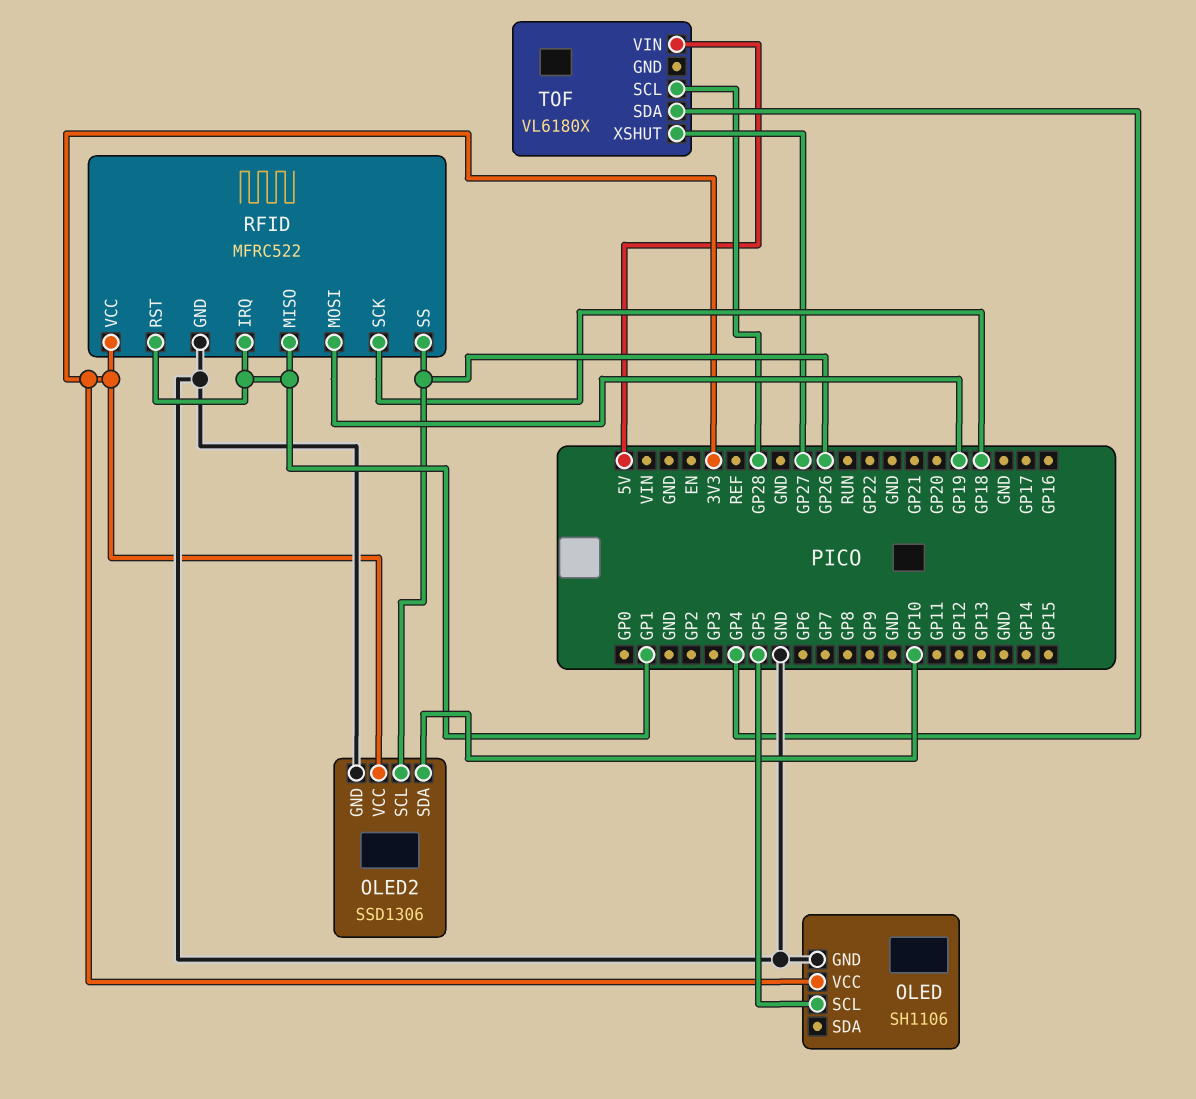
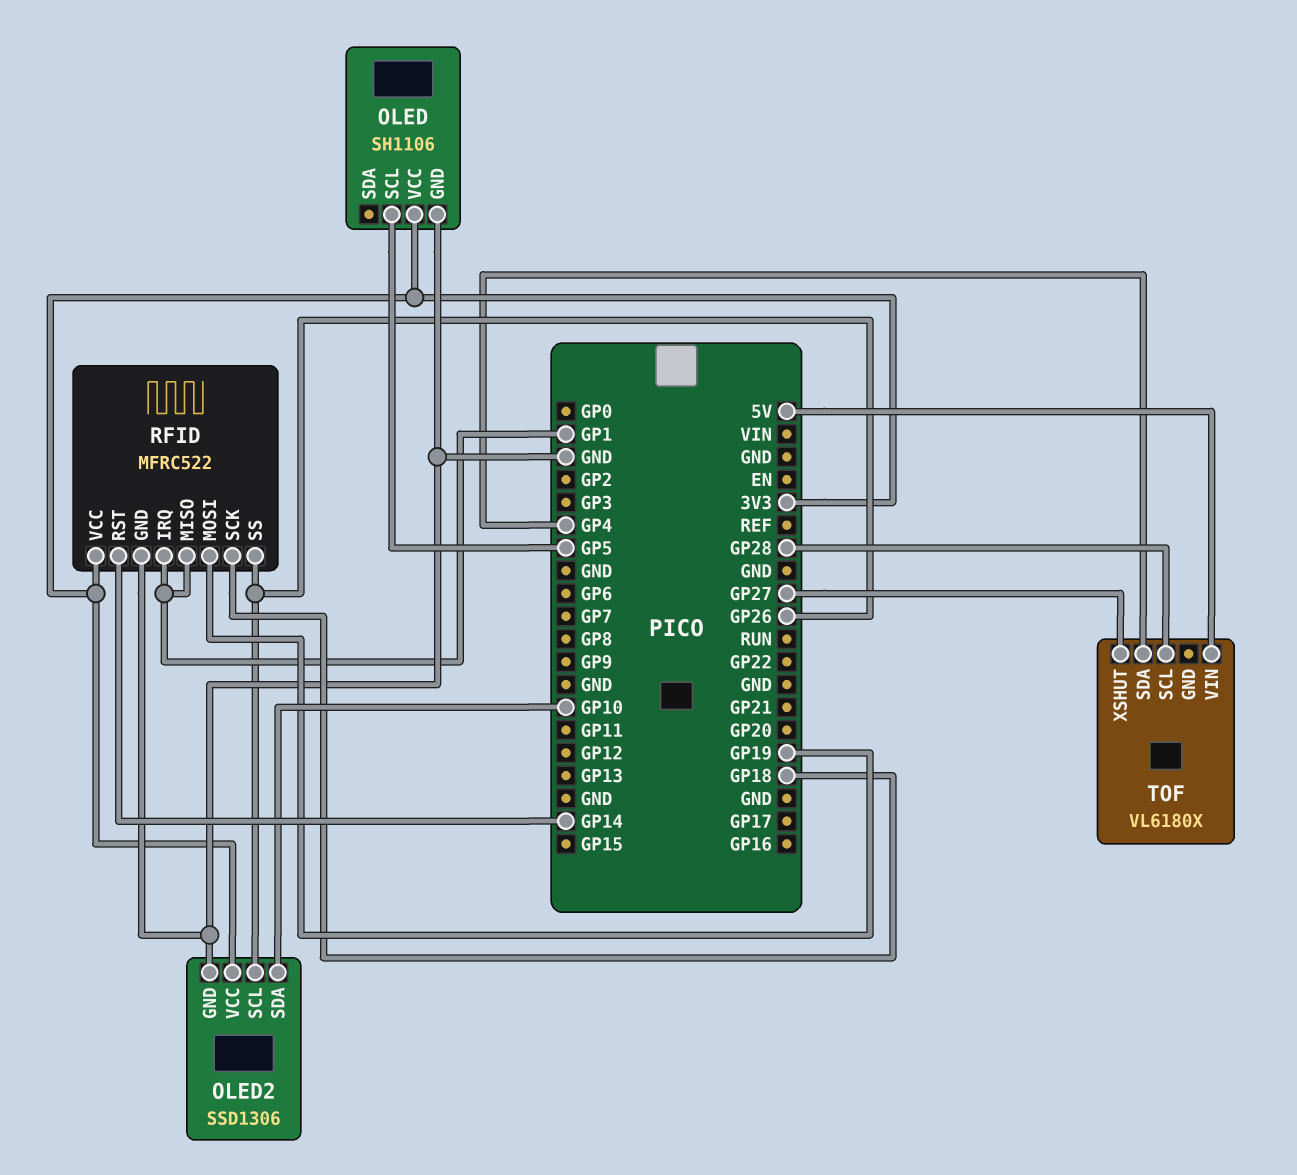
RFID pin RST: GP1 -> GP14

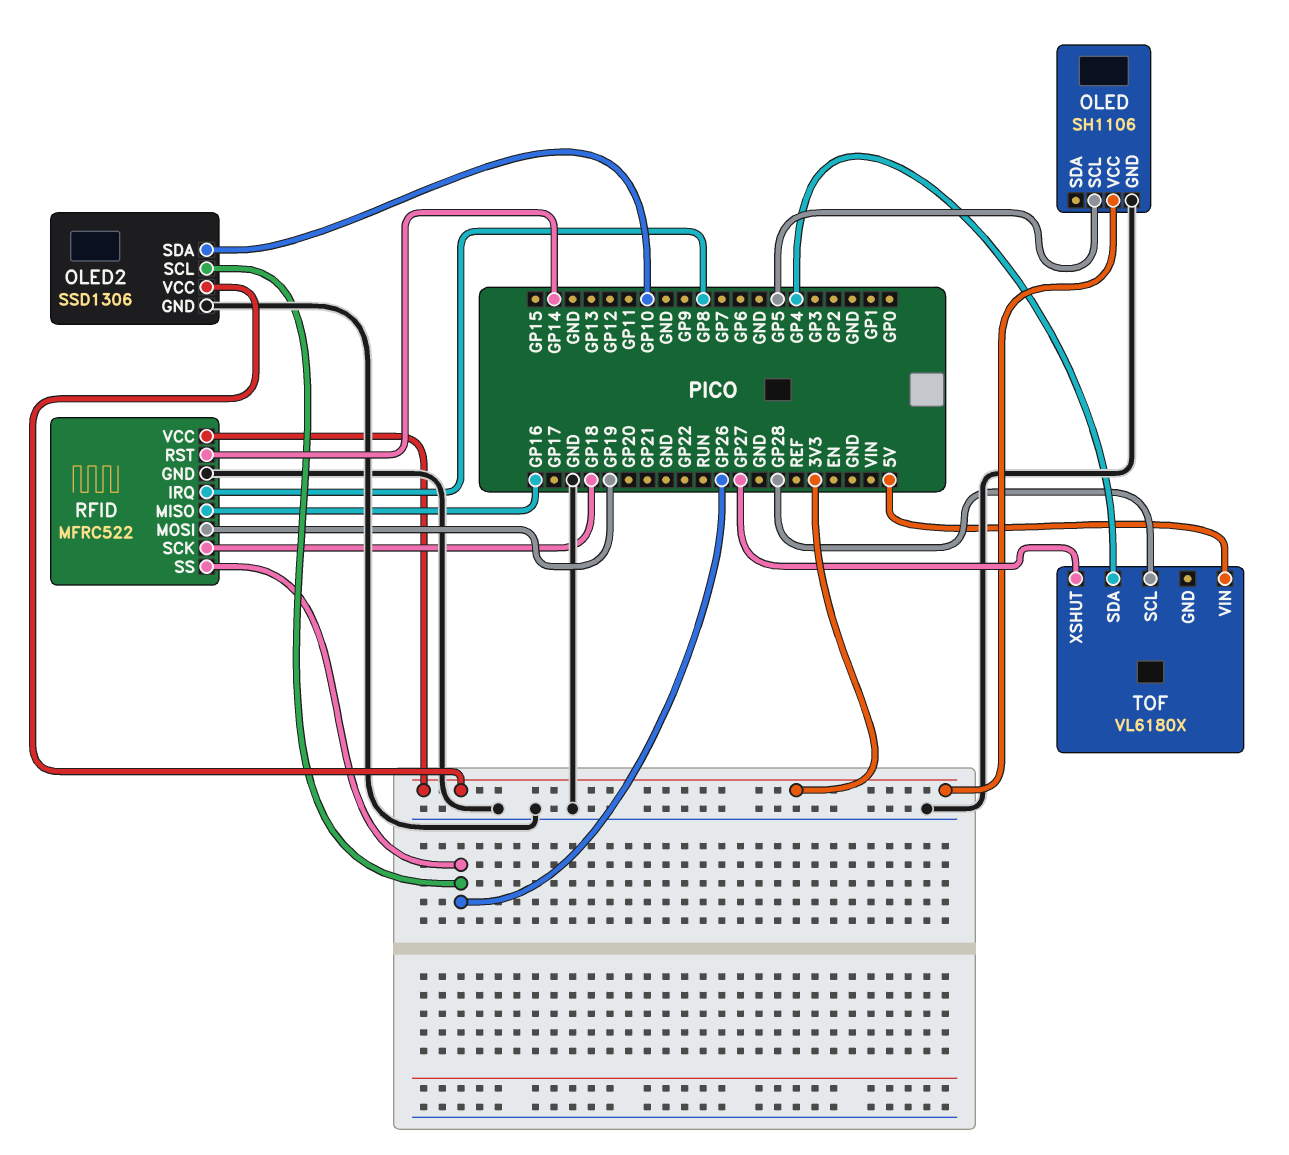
RFID pin IRQ: GP1 -> GP8
RFID pin MISO: GP1 -> GP16

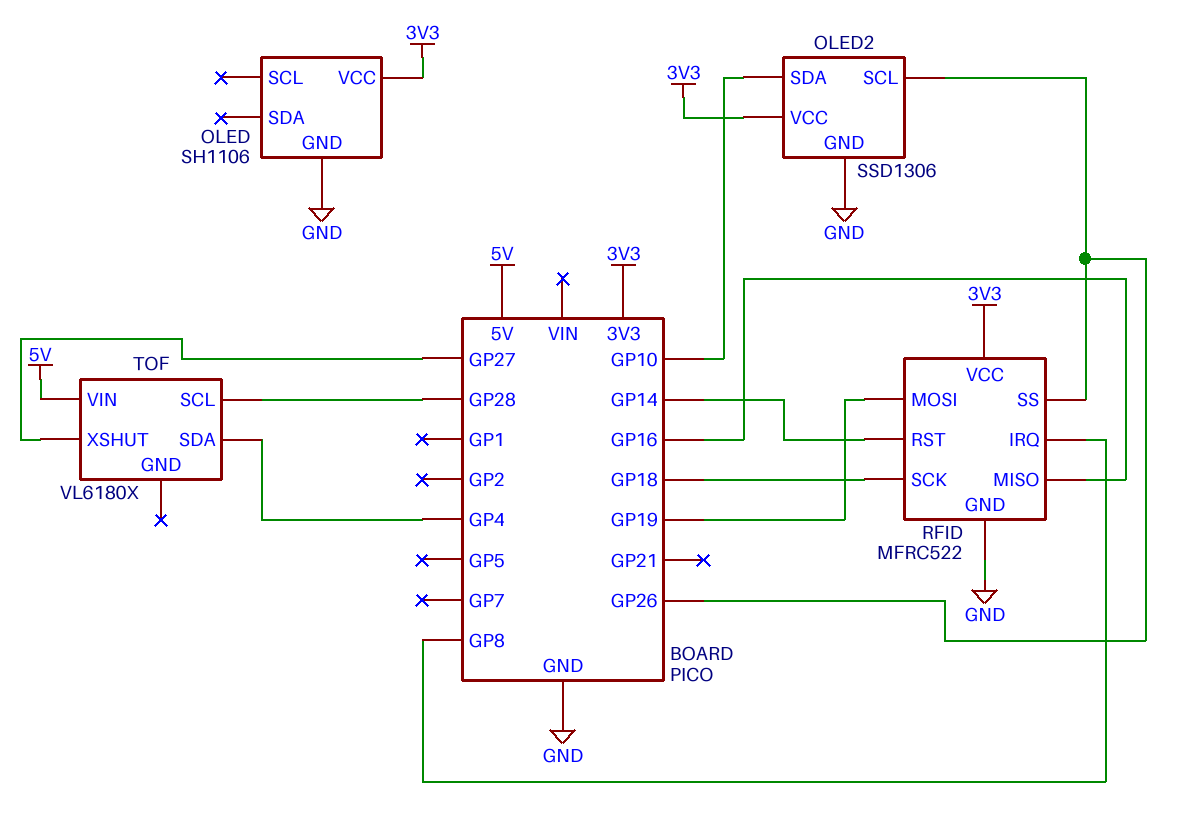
OLED pin SCL: GP5 -> none

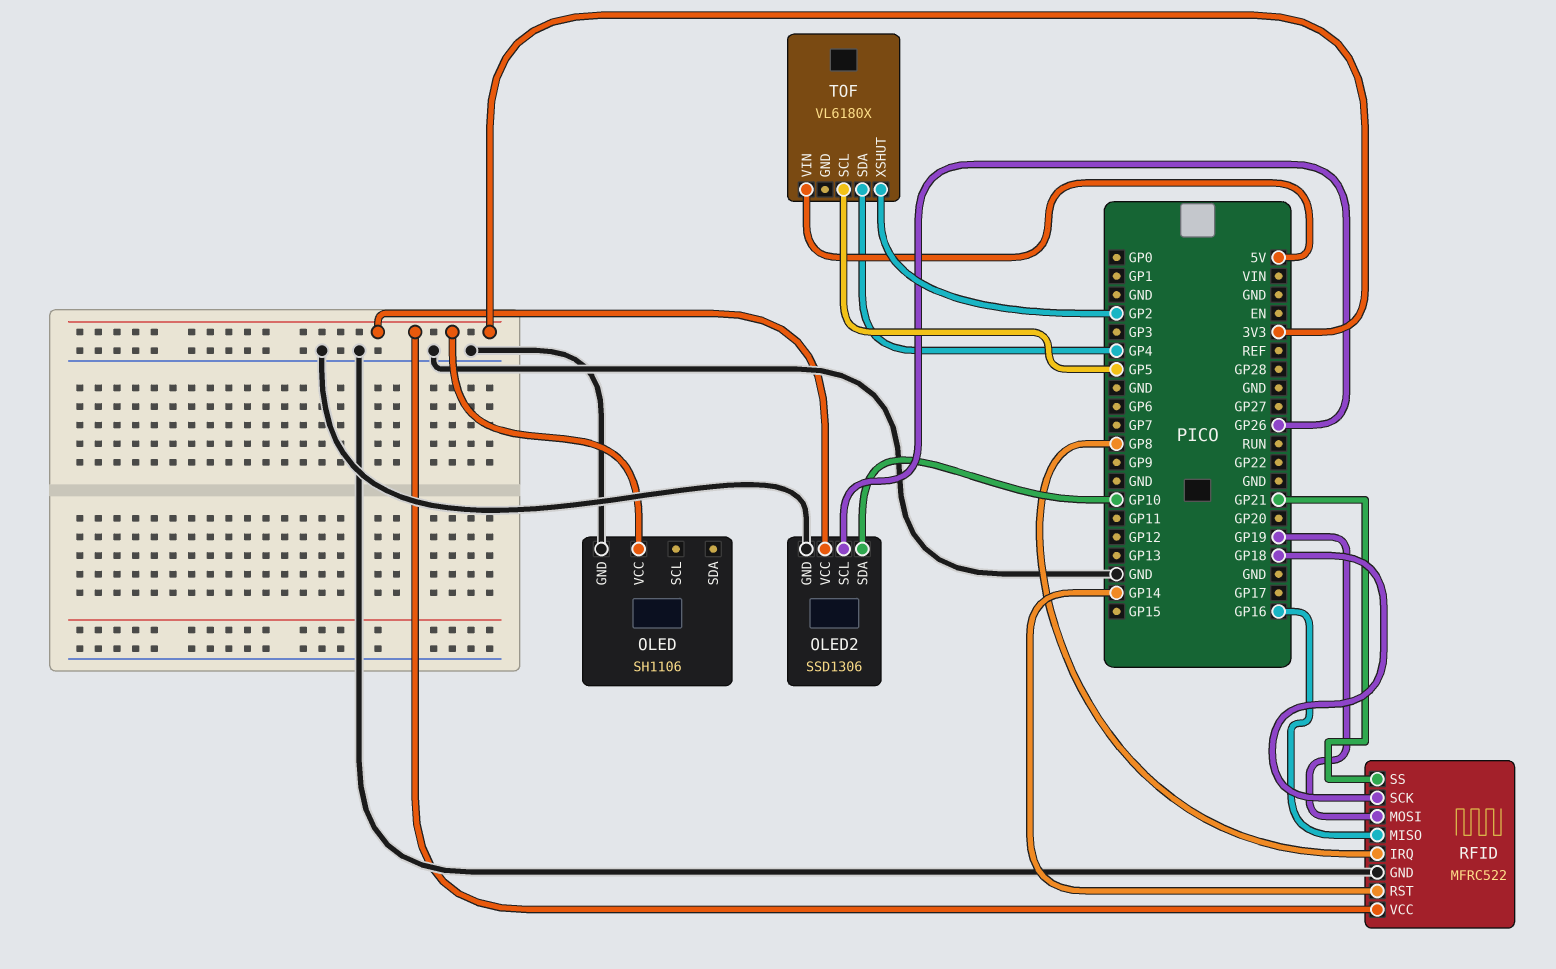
RFID pin SS: GP26 -> GP21
TOF pin SCL: GP28 -> GP5
TOF pin XSHUT: GP27 -> GP2

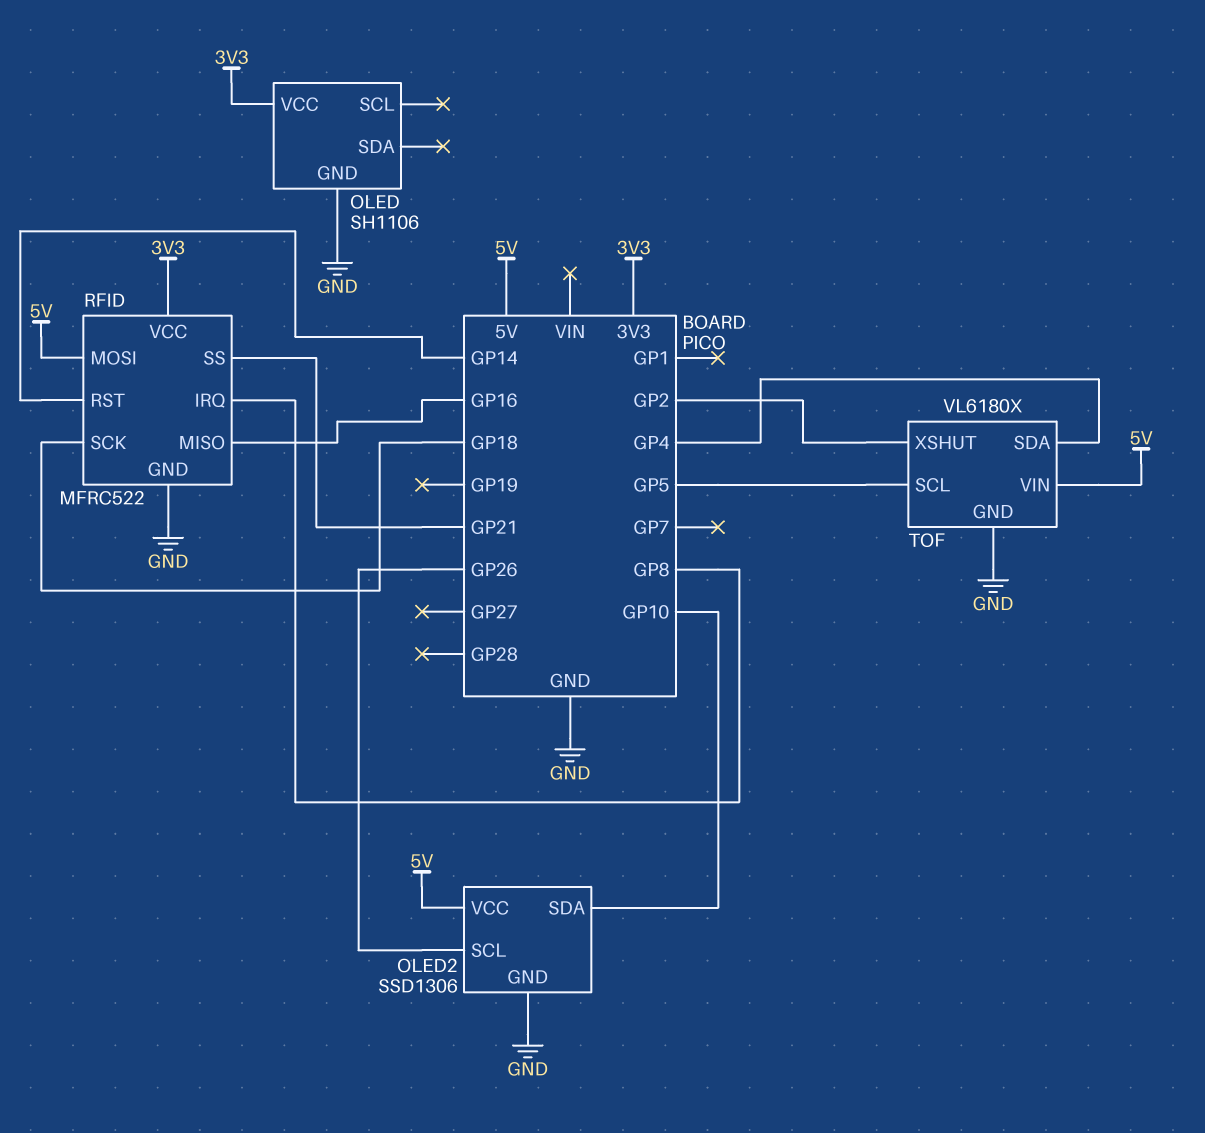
OLED2 pin VCC: 3V3 -> 5V
RFID pin MOSI: GP19 -> 5V
TOF pin GND: none -> GND

